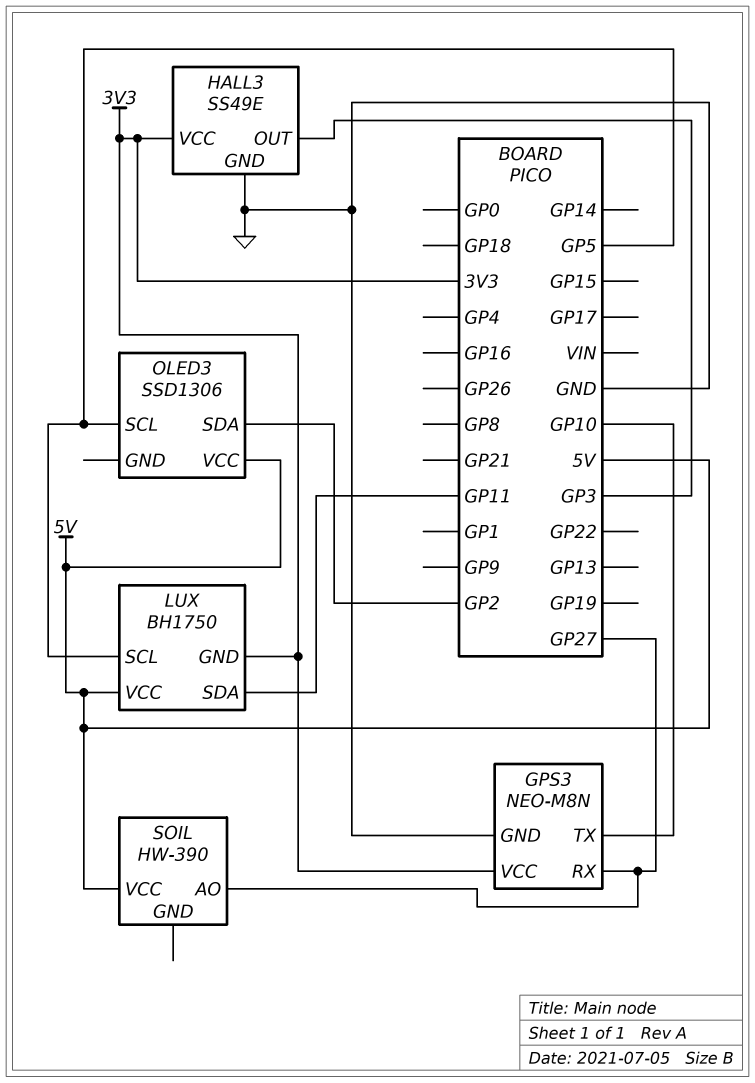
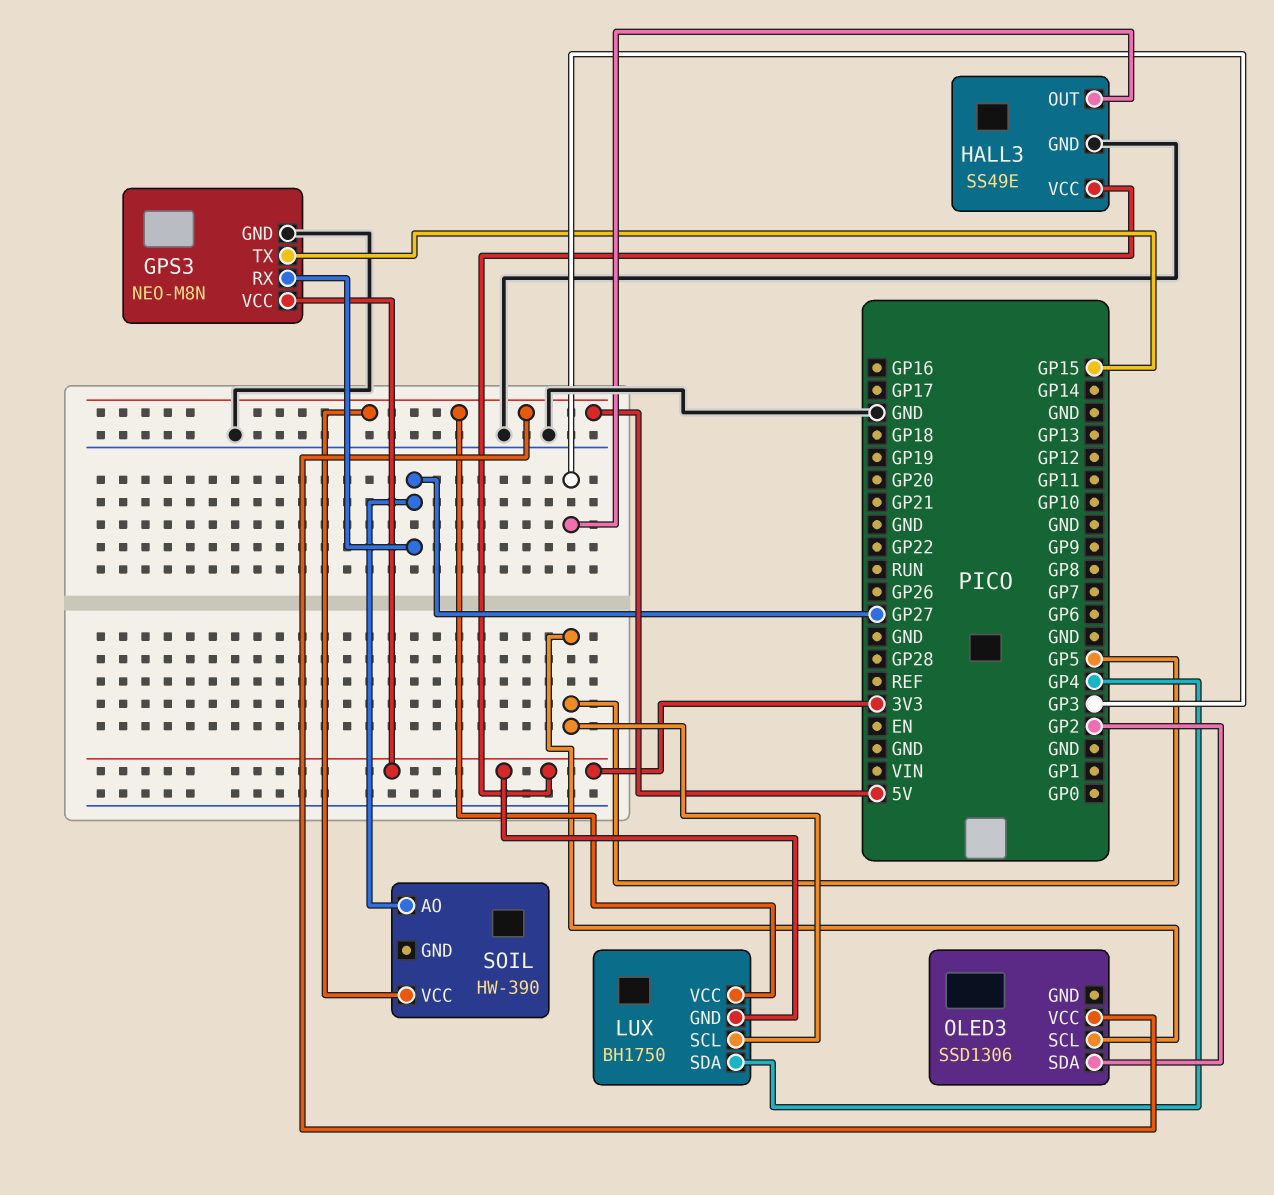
GPS3 pin TX: GP10 -> GP15
LUX pin SDA: GP11 -> GP4

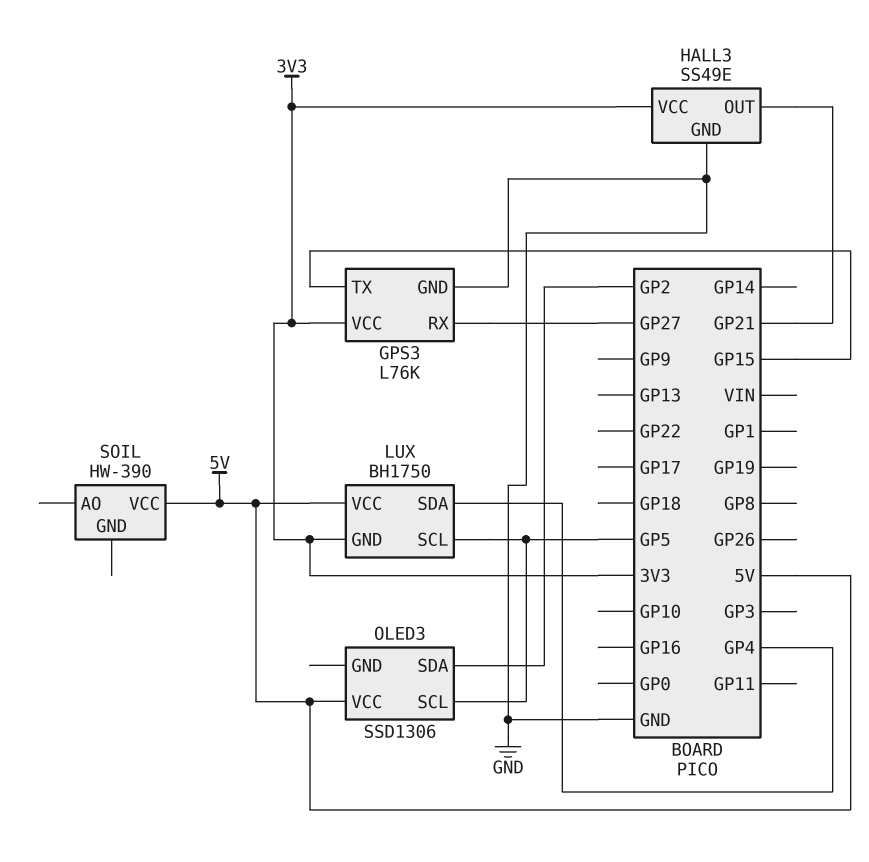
GPS3: NEO-M8N -> L76K
HALL3 pin OUT: GP3 -> GP21
SOIL pin AO: GP27 -> none

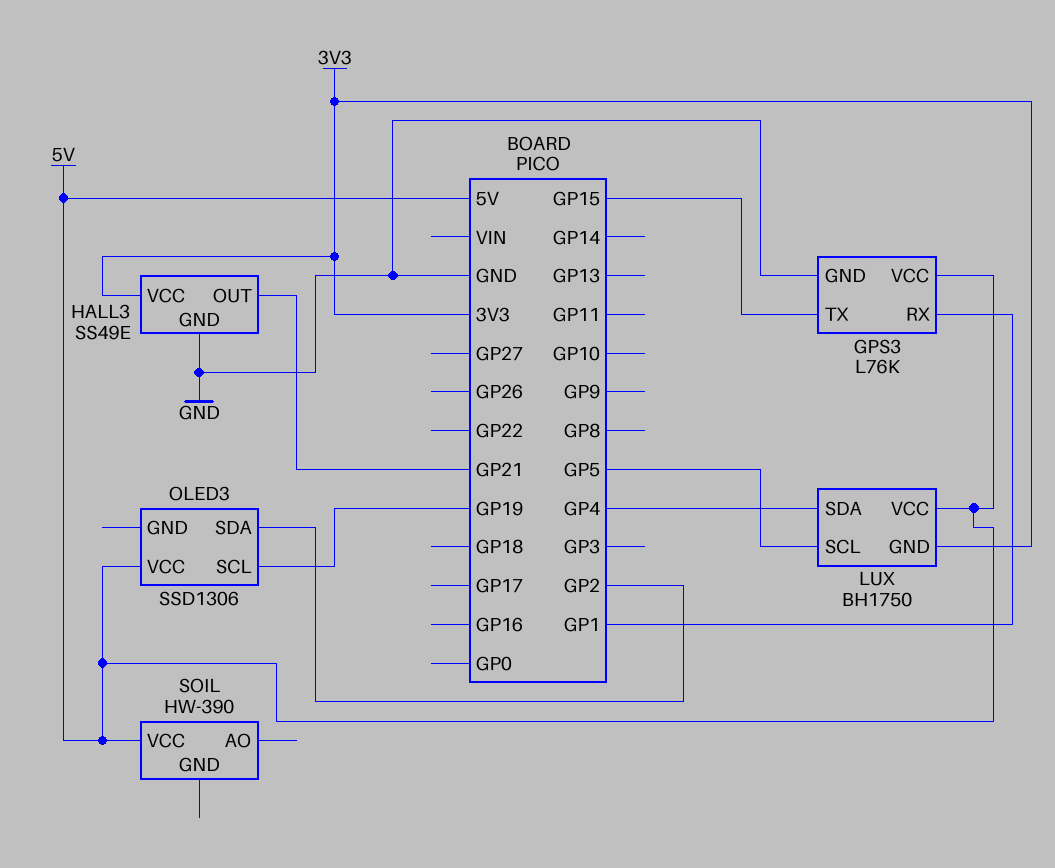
GPS3 pin RX: GP27 -> GP1
GPS3 pin VCC: 3V3 -> 5V
OLED3 pin SCL: GP5 -> GP19

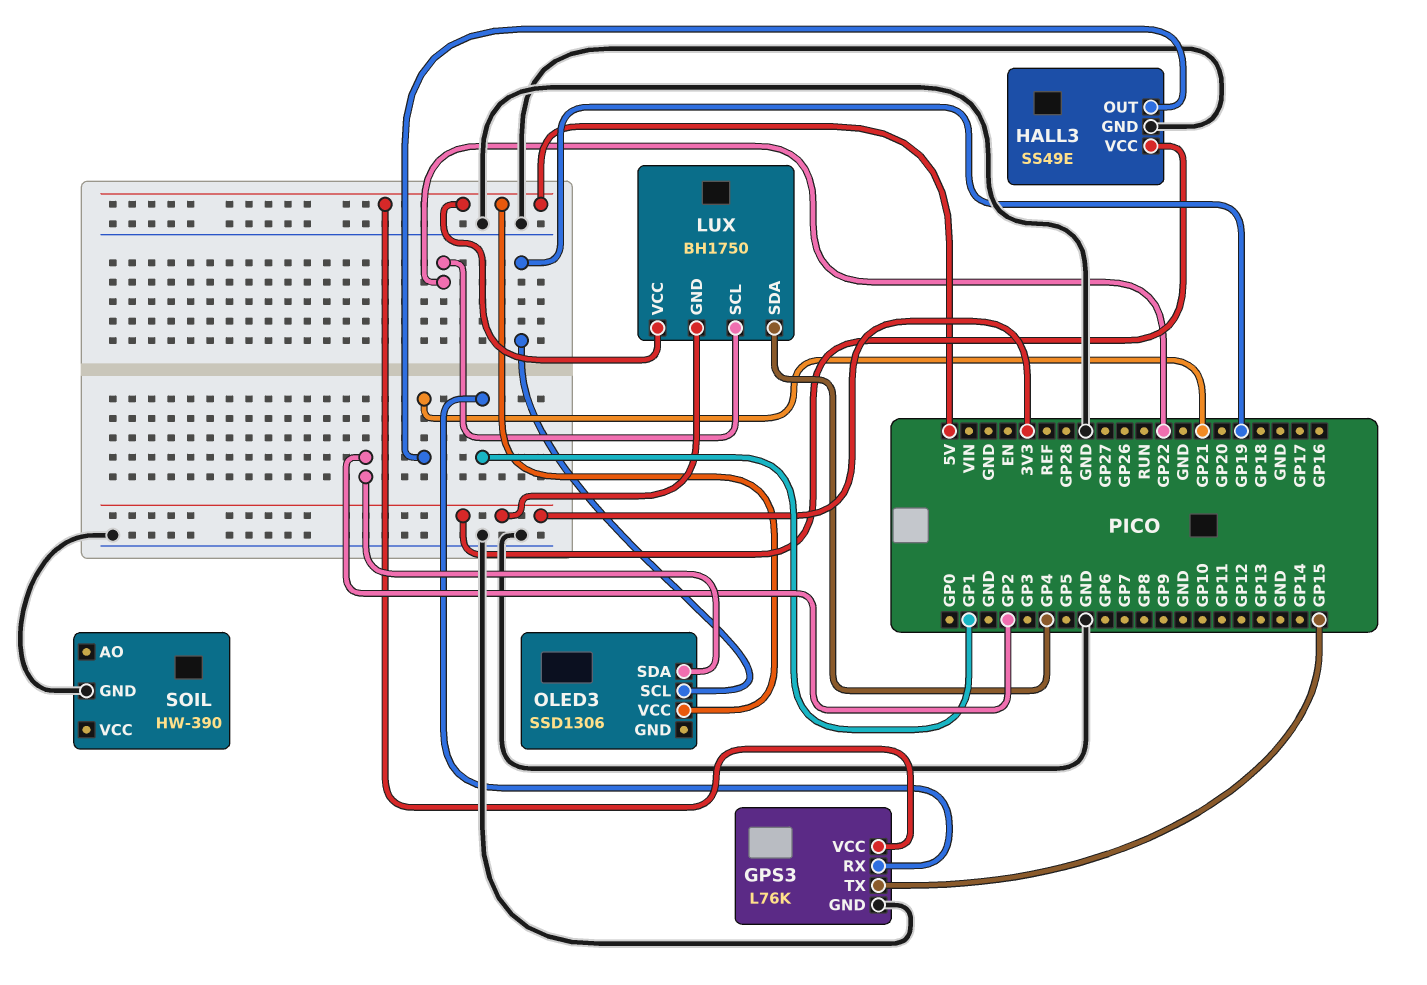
LUX pin SCL: GP5 -> GP22
SOIL pin GND: none -> GND
SOIL pin VCC: 5V -> none

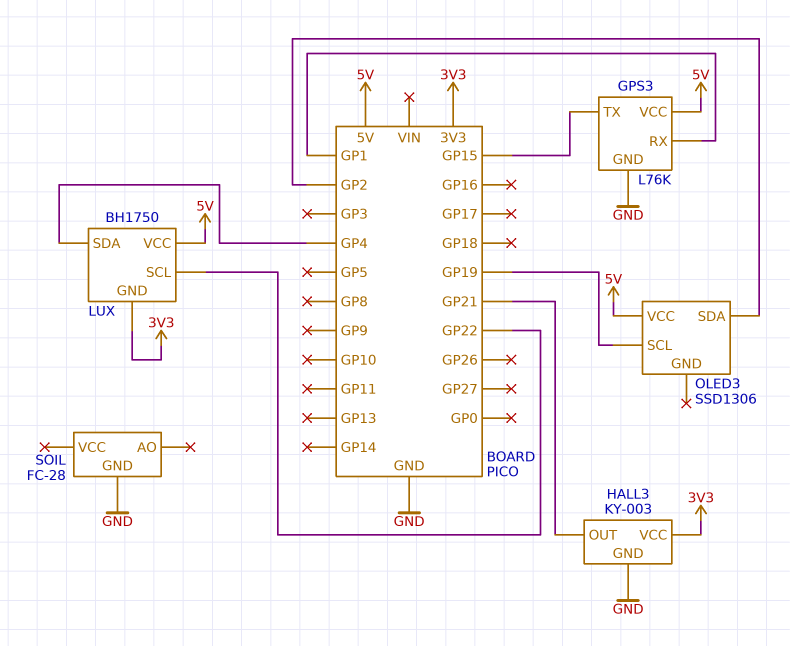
HALL3: SS49E -> KY-003
SOIL: HW-390 -> FC-28

